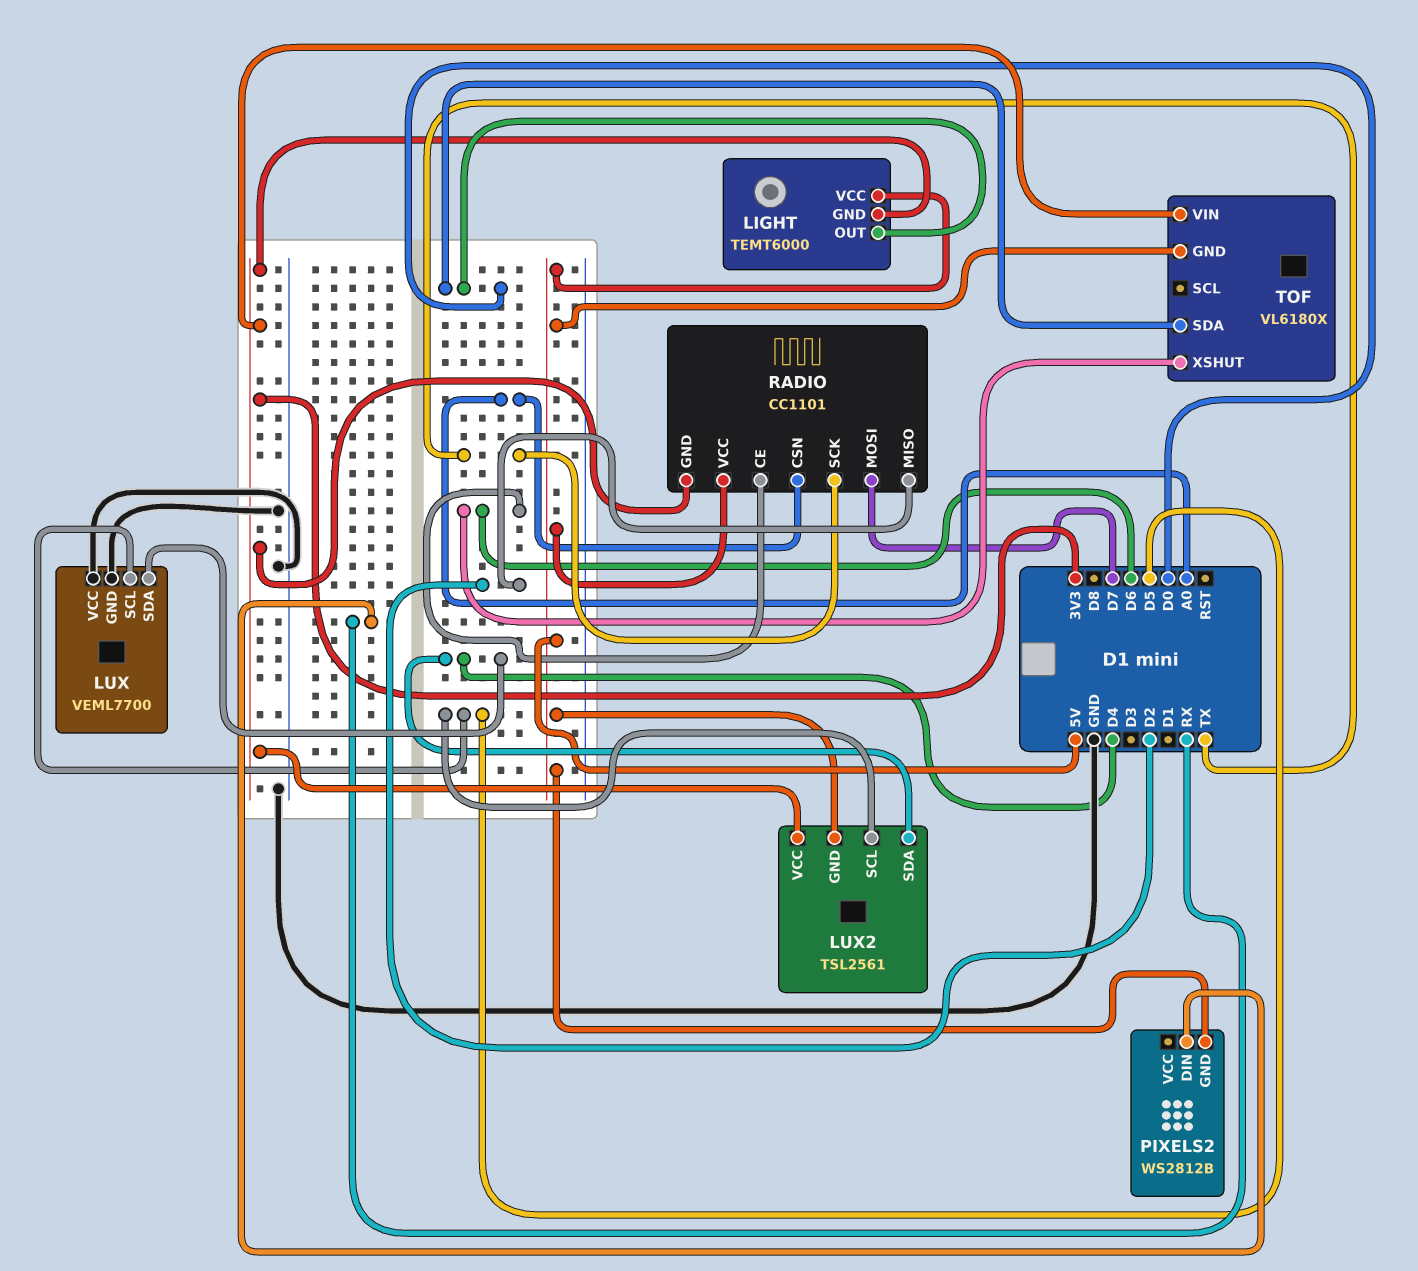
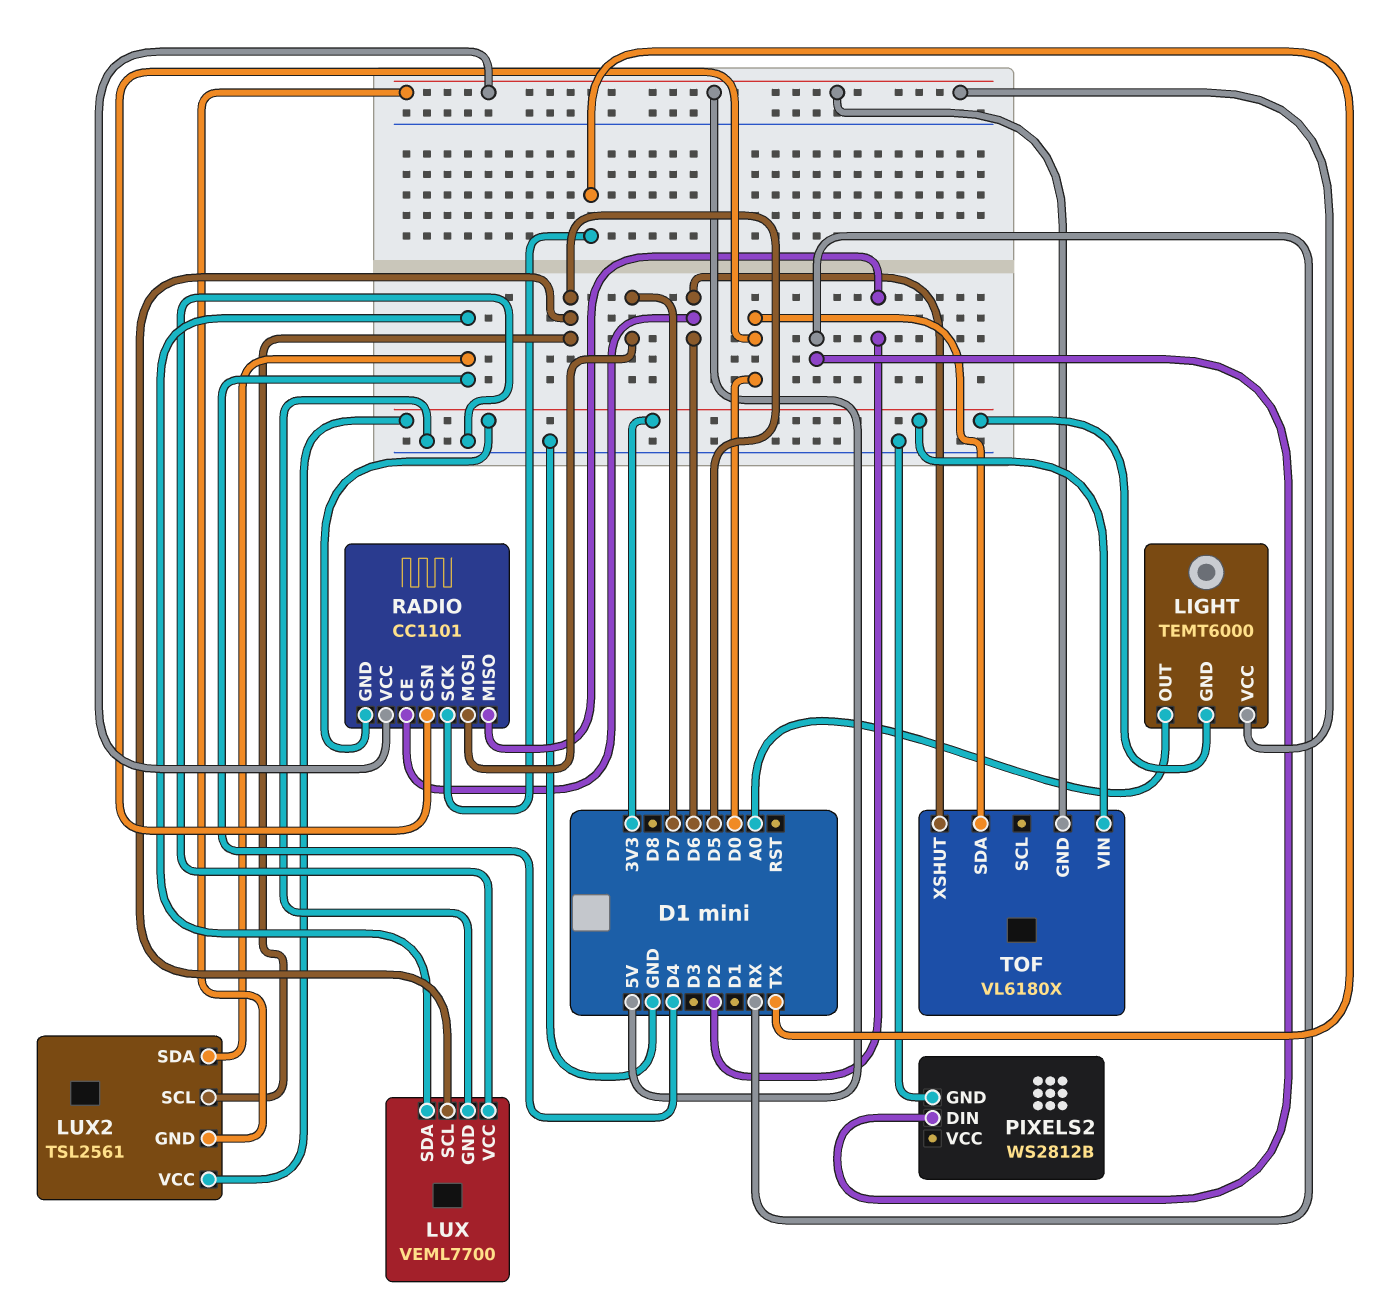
LIGHT pin OUT: D0 -> A0
PIXELS2 pin GND: 5V -> GND
RADIO pin CSN: A0 -> D0

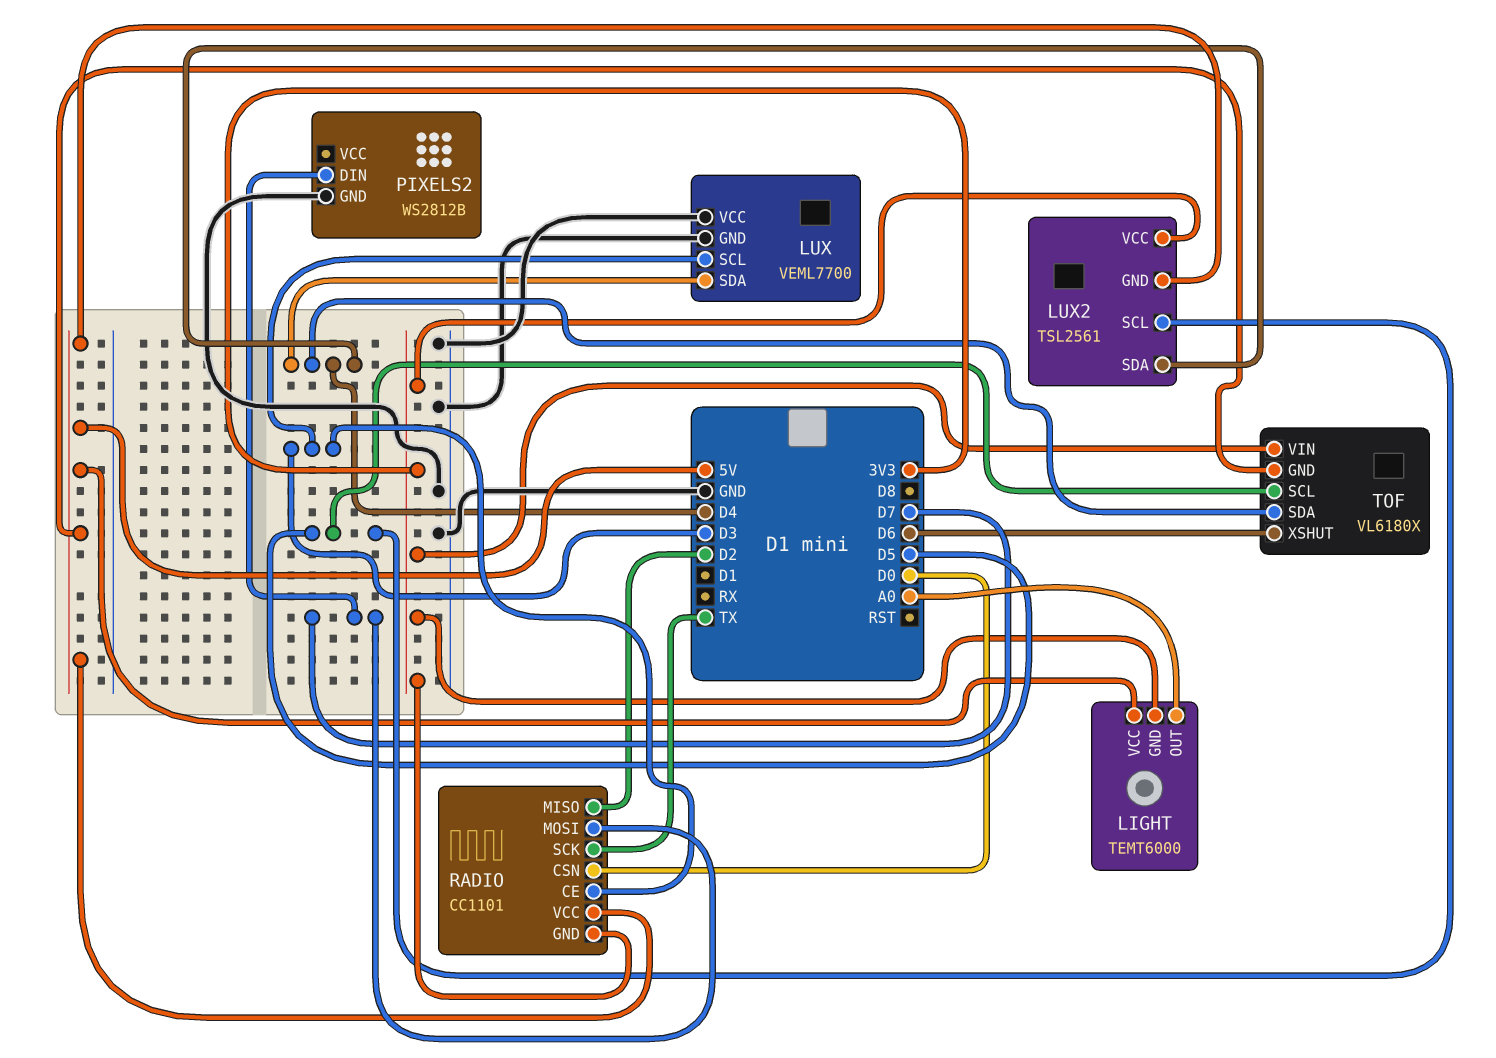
LUX pin SCL: D5 -> D3
PIXELS2 pin DIN: RX -> D7
RADIO pin CE: D6 -> D3
TOF pin SCL: none -> D5
TOF pin SDA: D0 -> D4

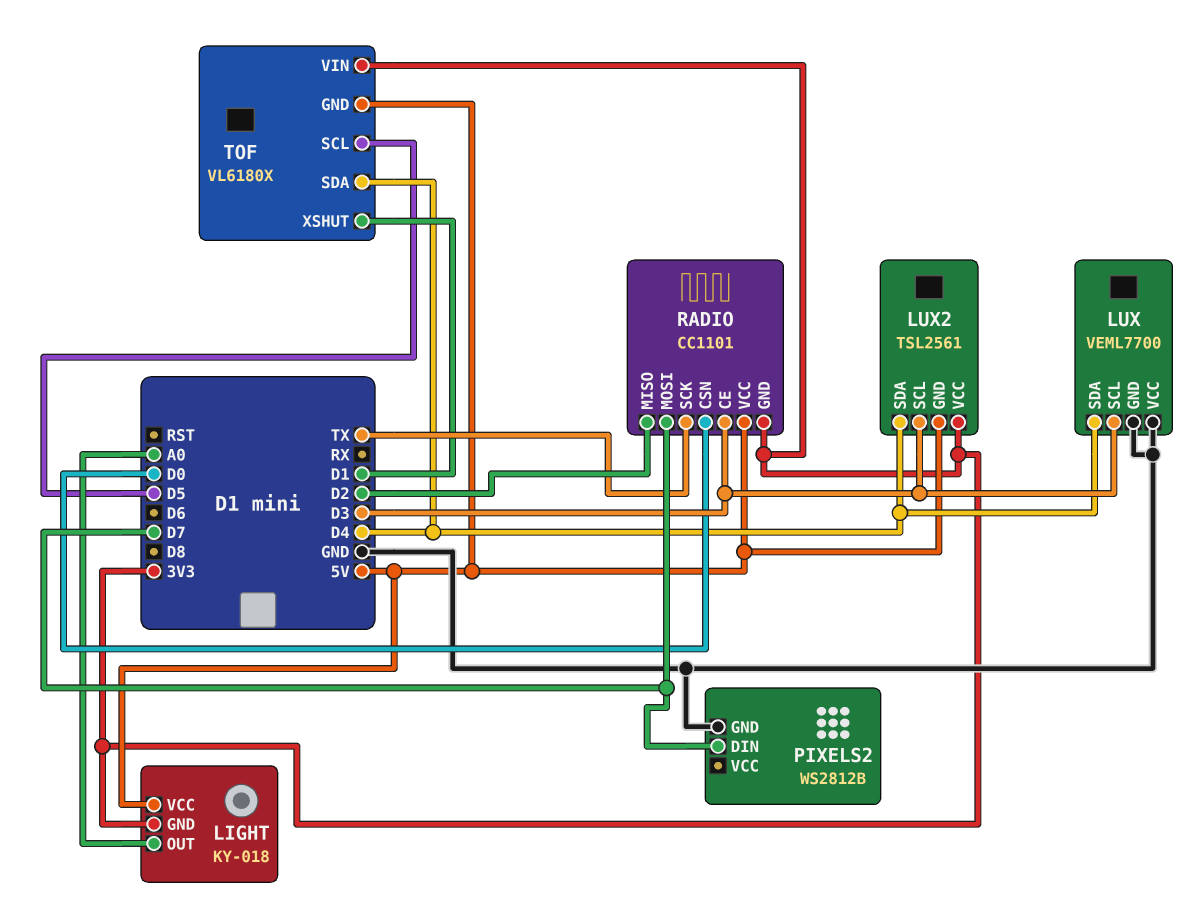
LIGHT: TEMT6000 -> KY-018
LUX2 pin SCL: D5 -> D3
TOF pin XSHUT: D6 -> D1

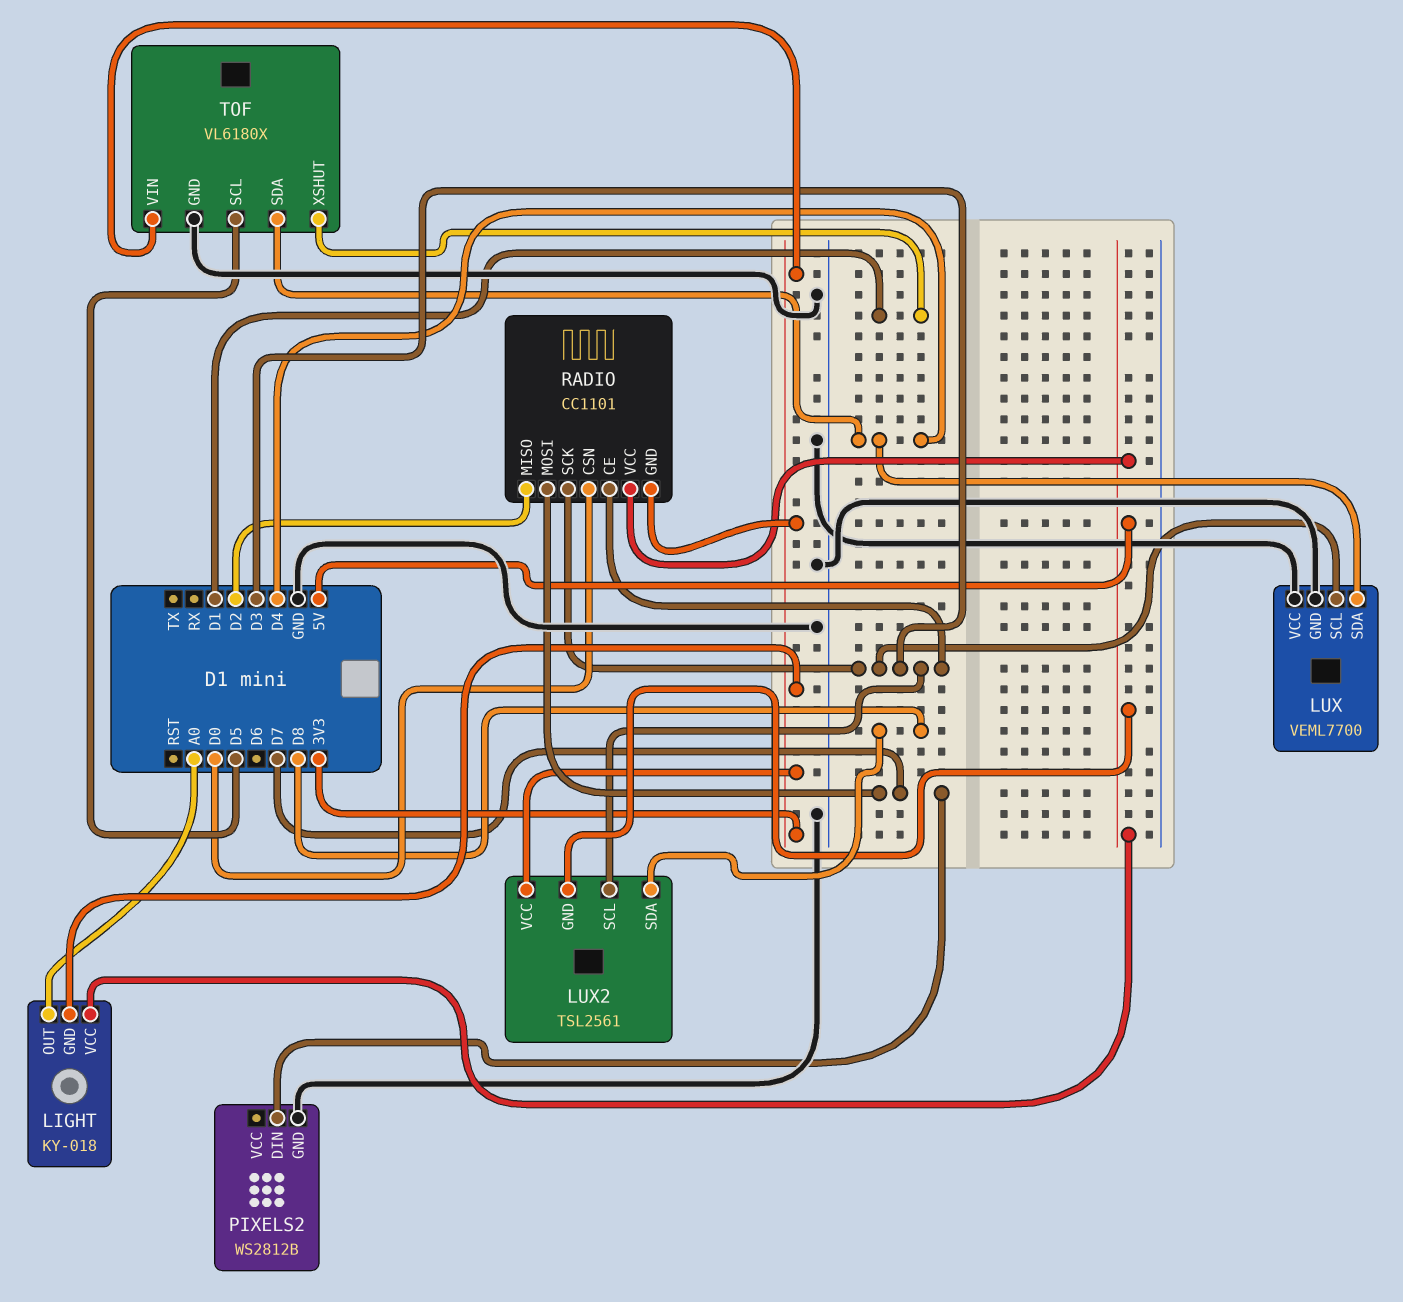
LUX2 pin SDA: D4 -> D8
RADIO pin SCK: TX -> D3
TOF pin GND: 5V -> GND

